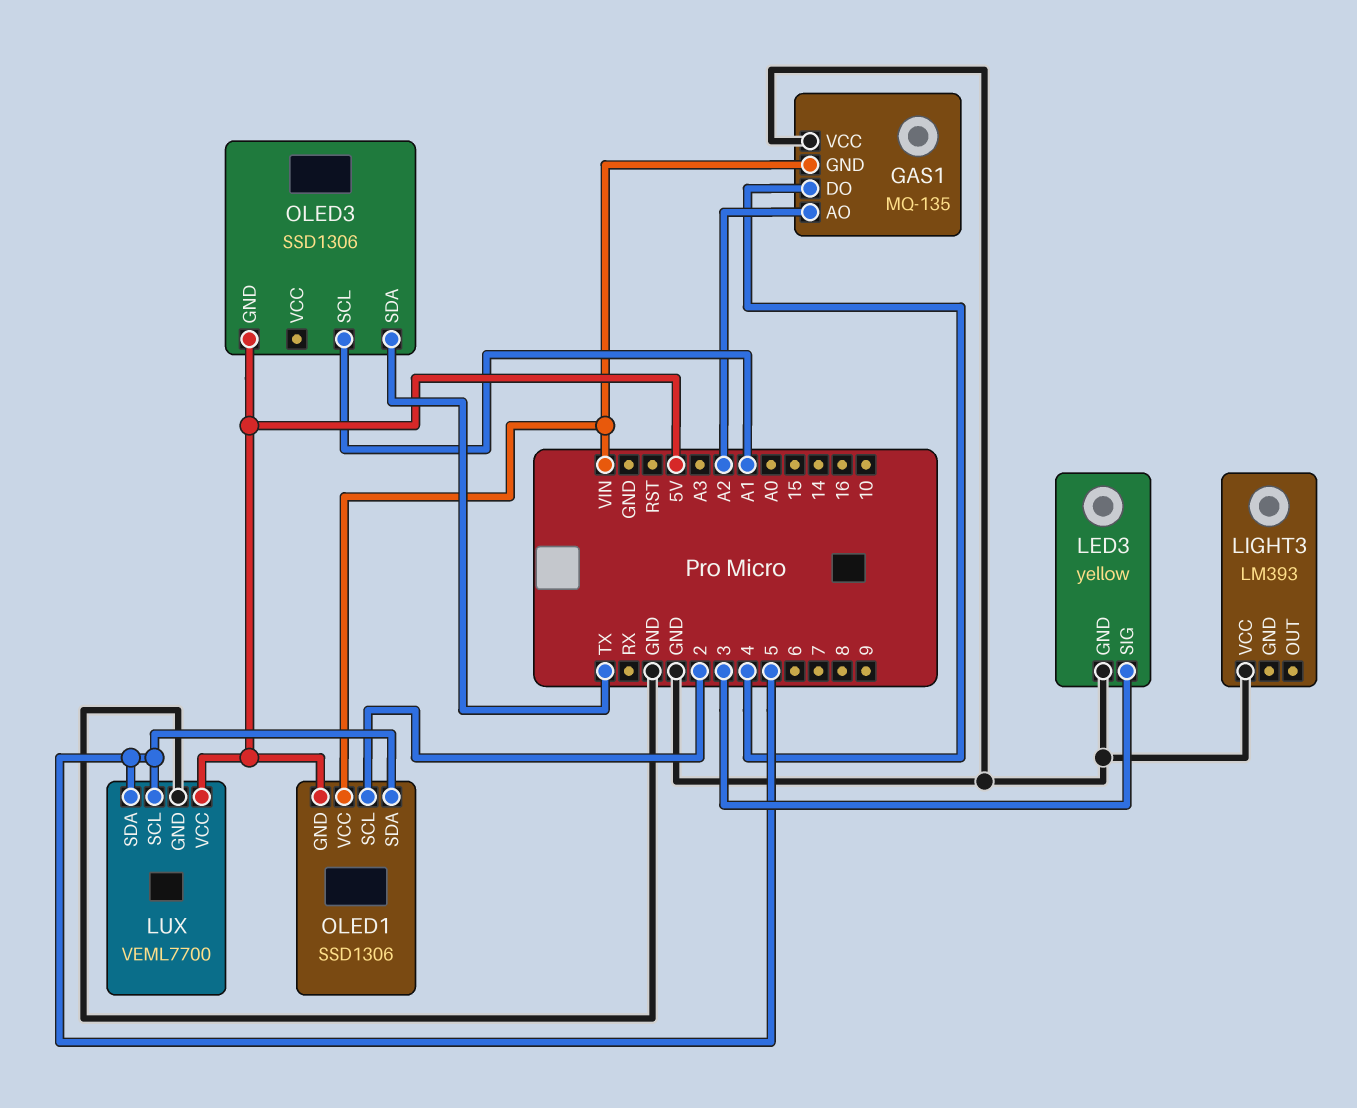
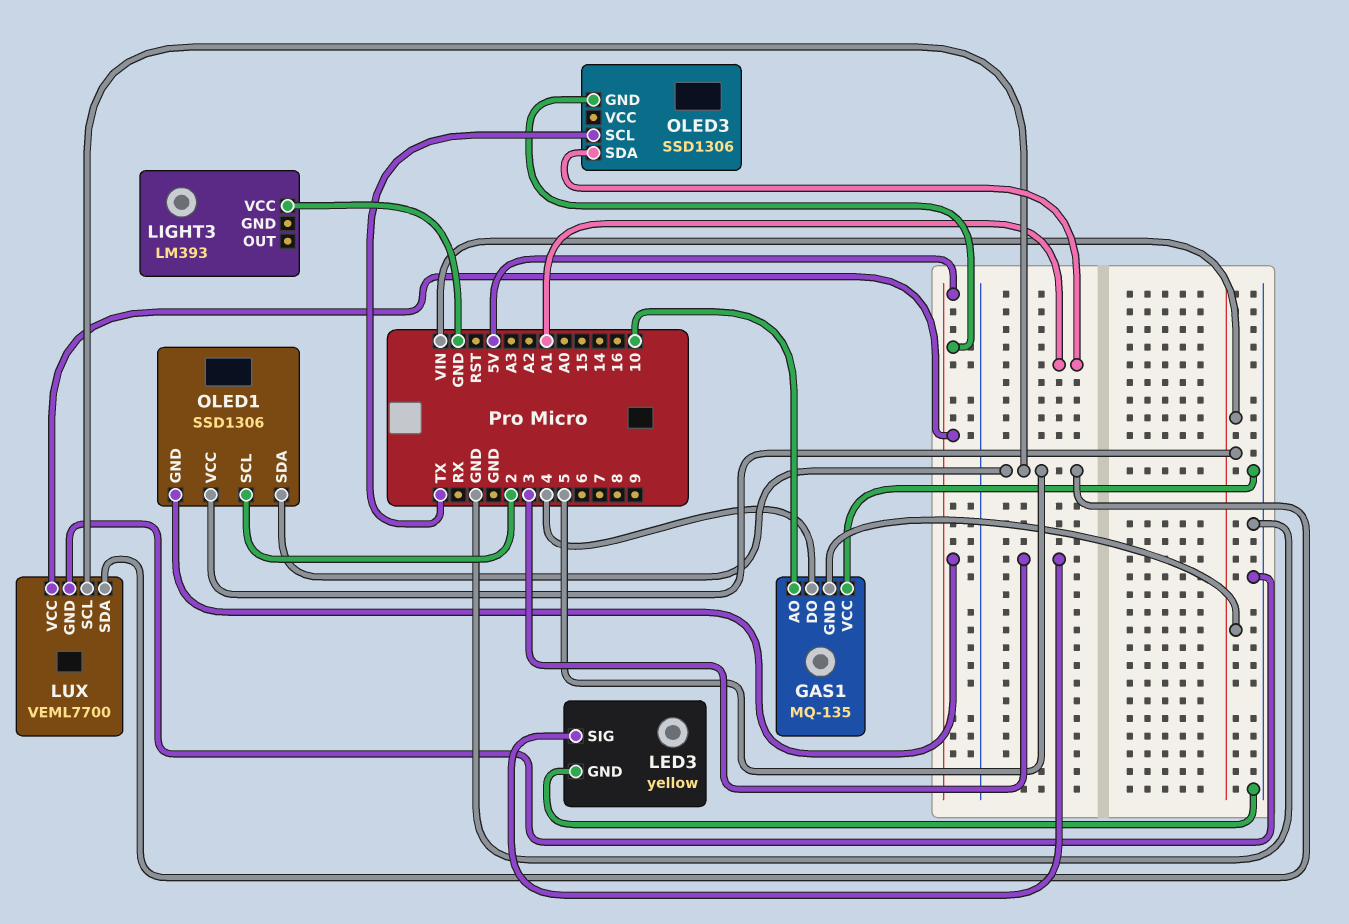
GAS1 pin AO: A2 -> 10
OLED3 pin SCL: A1 -> TX
OLED3 pin SDA: TX -> A1

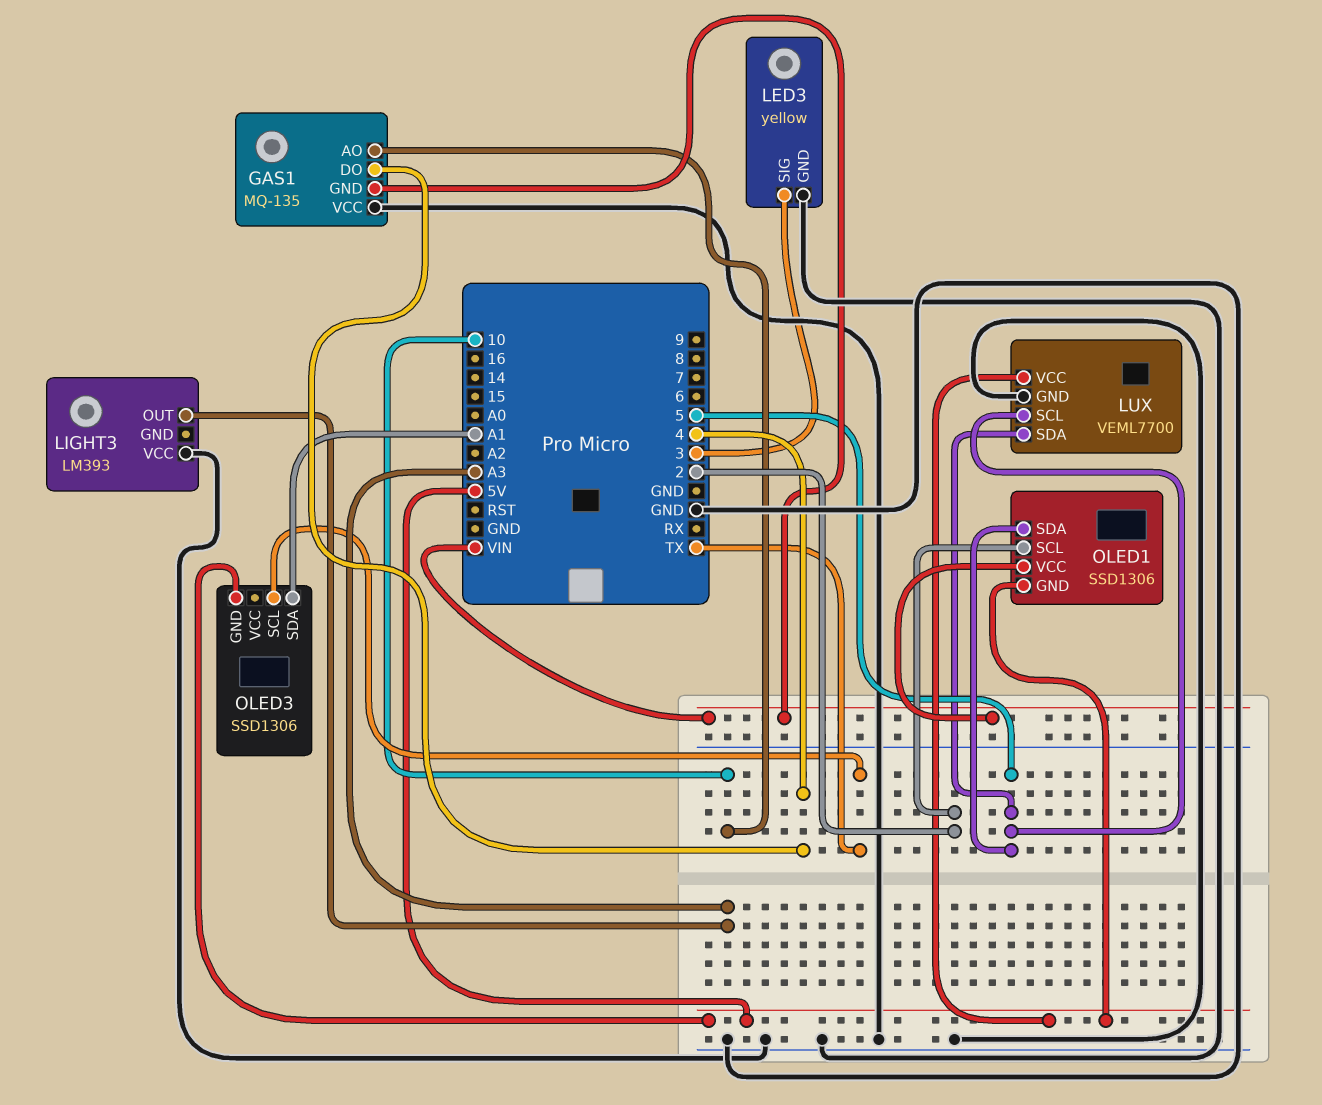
LIGHT3 pin OUT: none -> A3

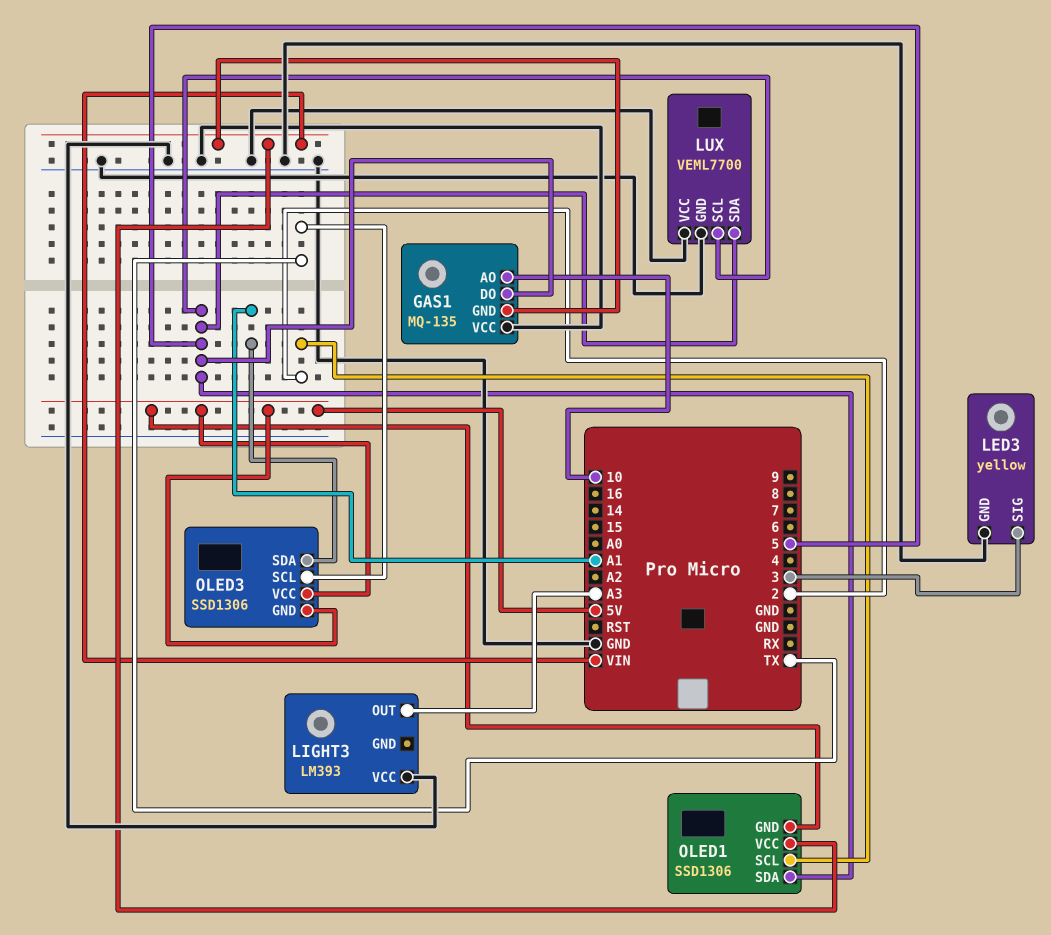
GAS1 pin DO: 4 -> 5
LUX pin VCC: 5V -> GND
OLED3 pin VCC: none -> 5V

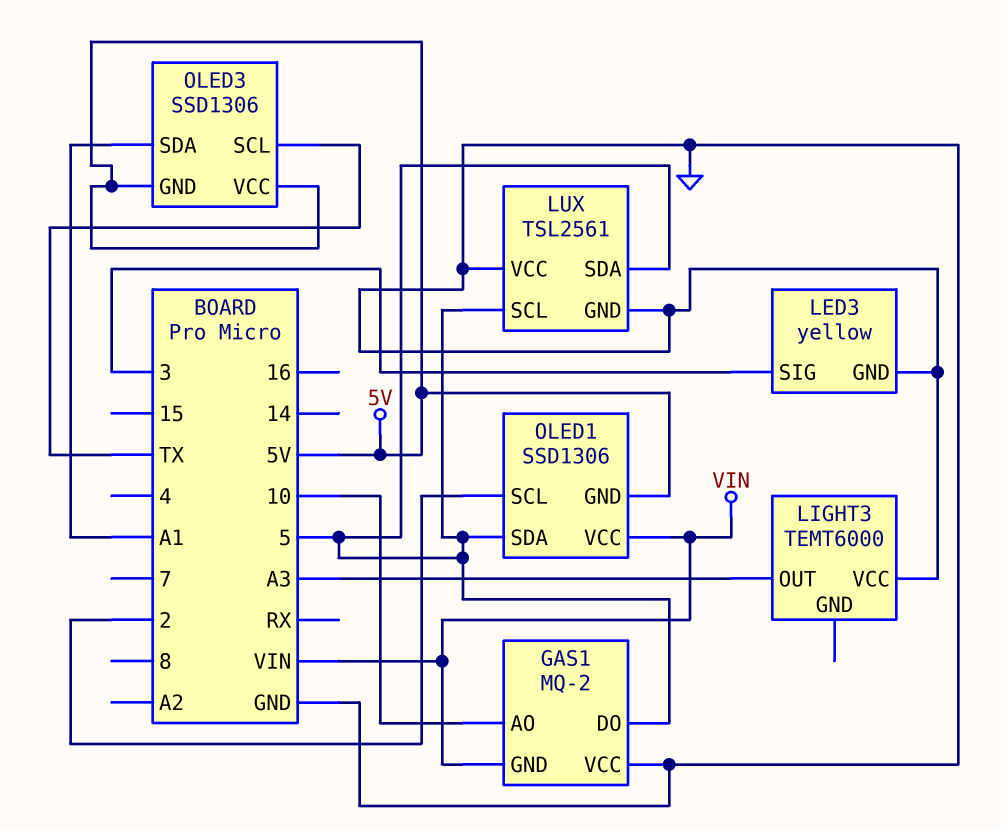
GAS1: MQ-135 -> MQ-2
LIGHT3: LM393 -> TEMT6000
LUX: VEML7700 -> TSL2561

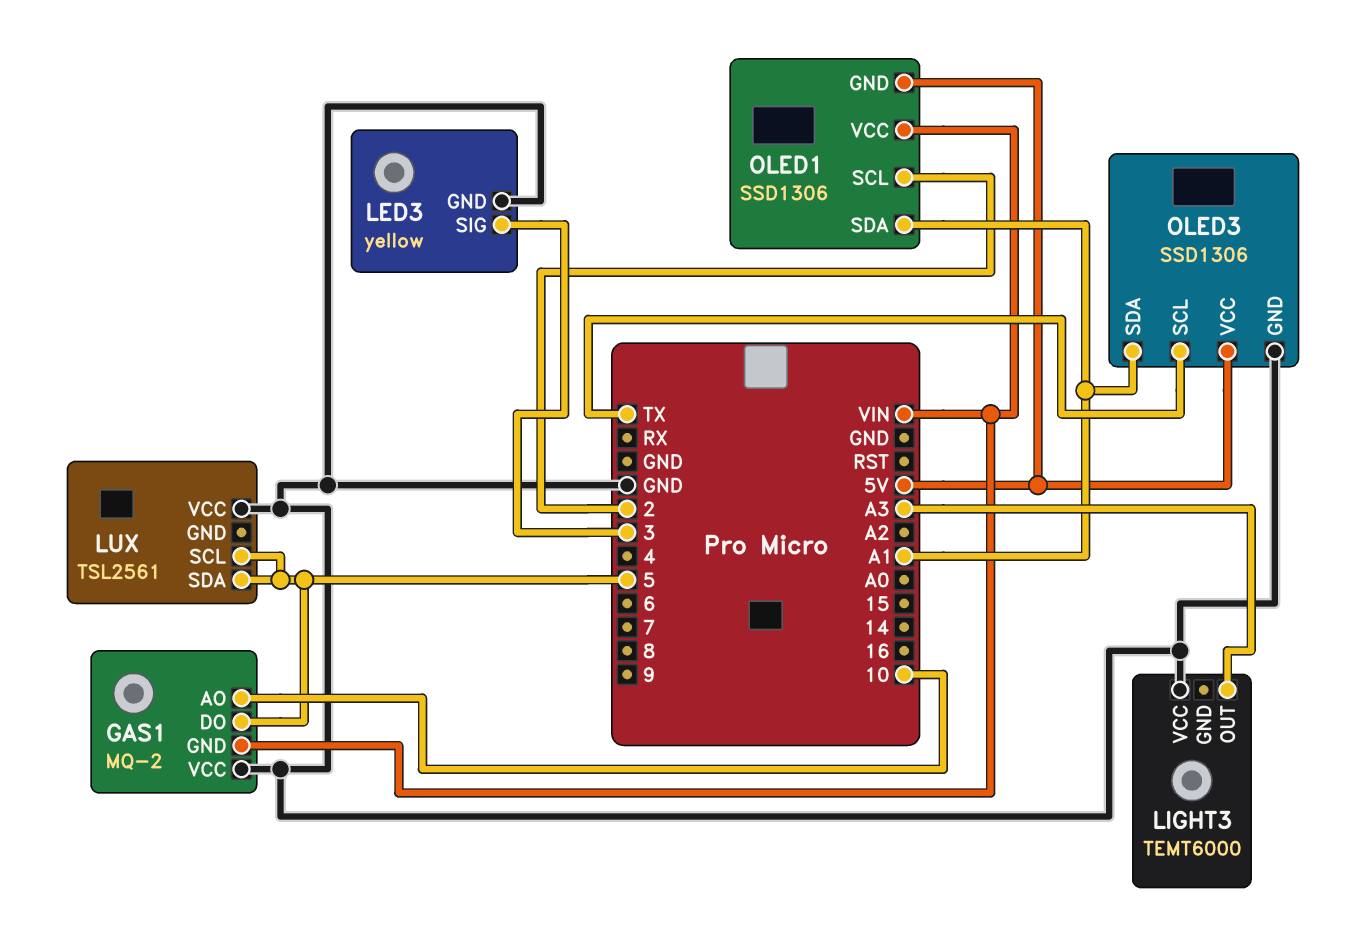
LUX pin GND: GND -> none
OLED1 pin SDA: 5 -> A1
OLED3 pin GND: 5V -> GND

